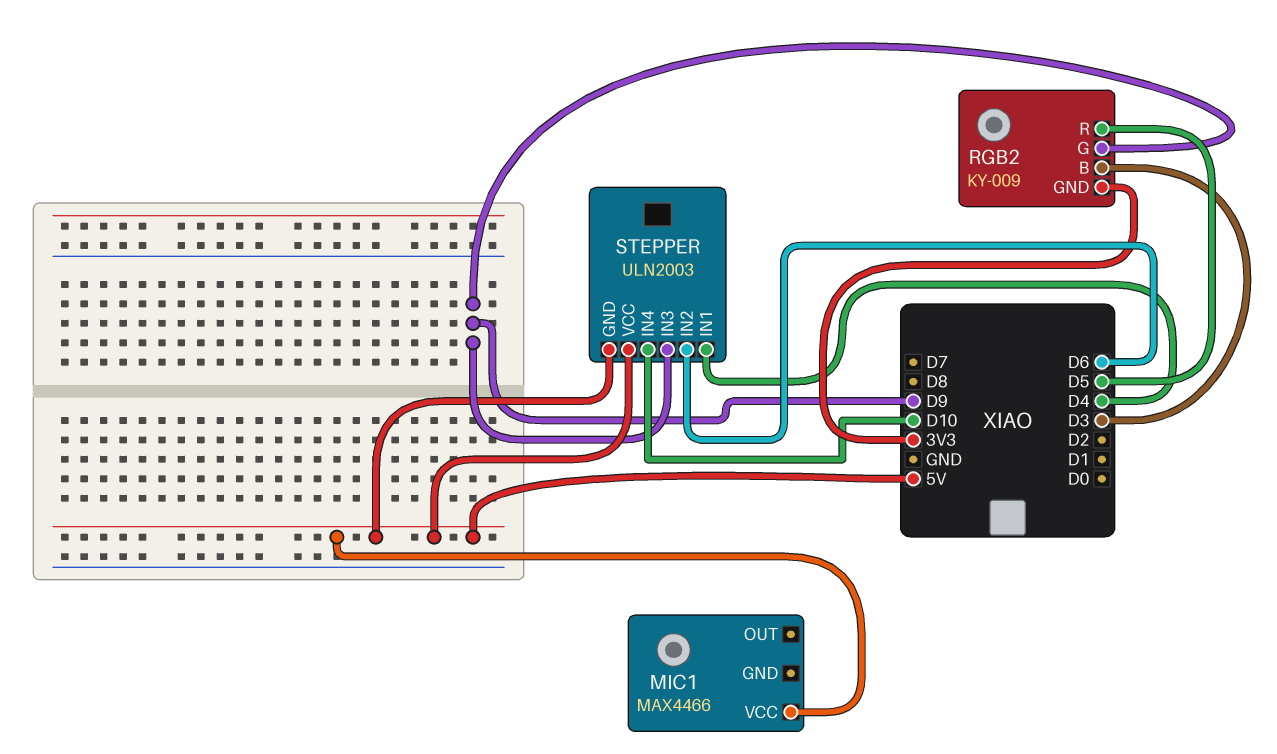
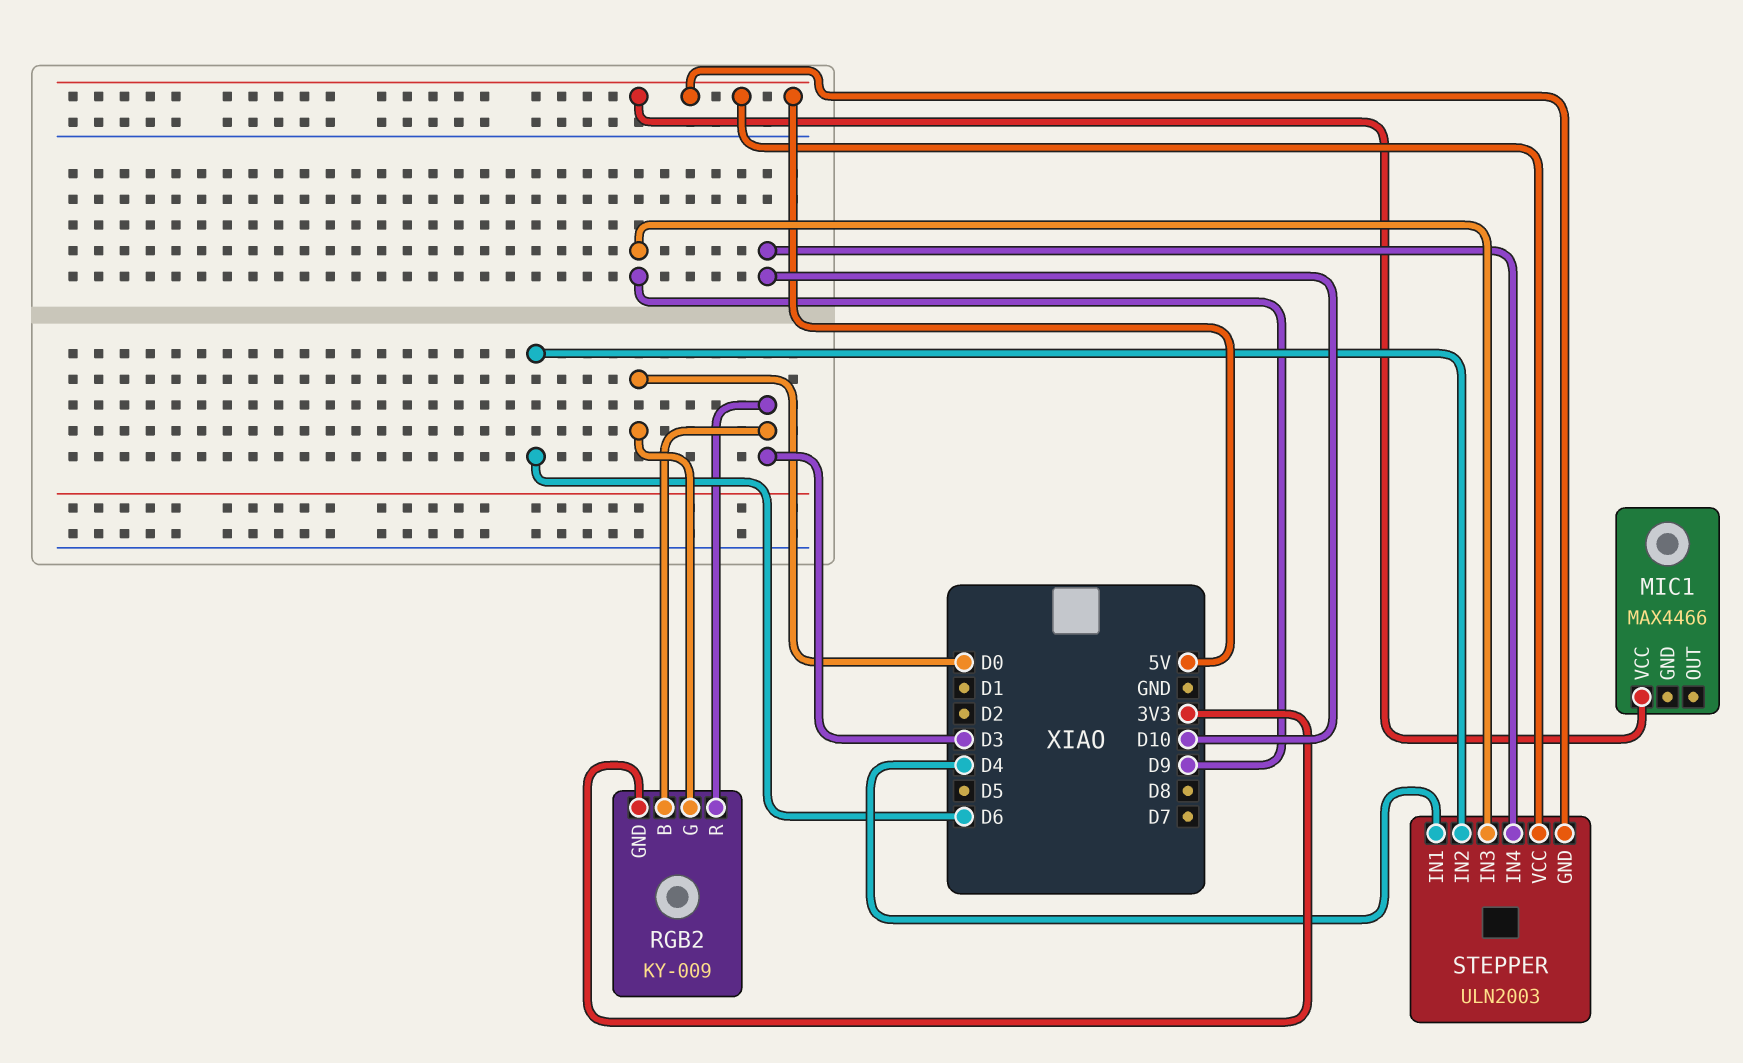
RGB2 pin G: D9 -> D0
RGB2 pin R: D5 -> D3

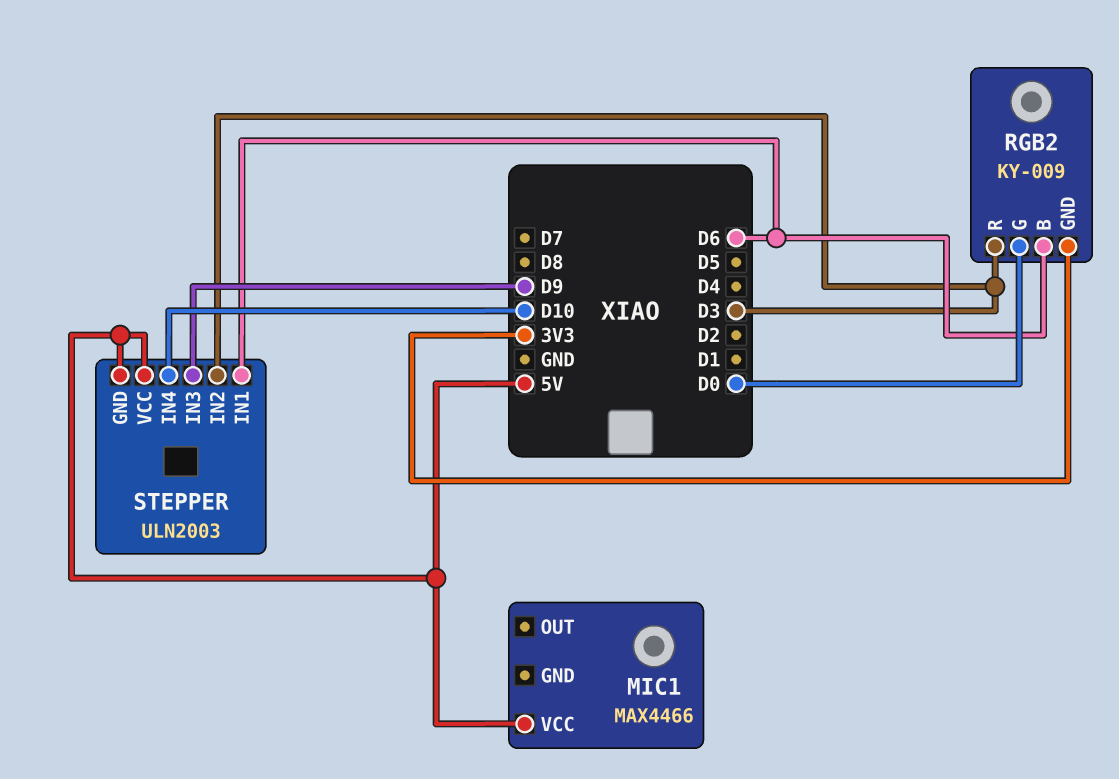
RGB2 pin B: D3 -> D6
STEPPER pin IN1: D4 -> D6
STEPPER pin IN2: D6 -> D3

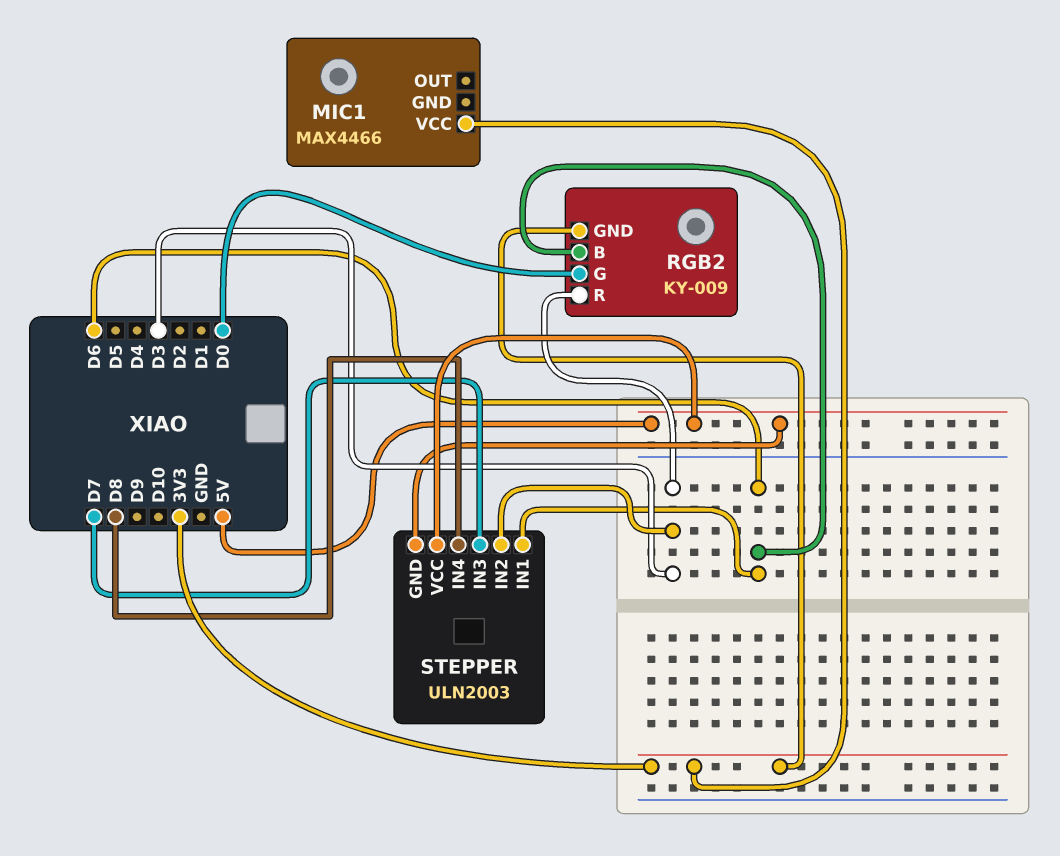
MIC1 pin VCC: 5V -> 3V3
STEPPER pin IN3: D9 -> D7
STEPPER pin IN4: D10 -> D8

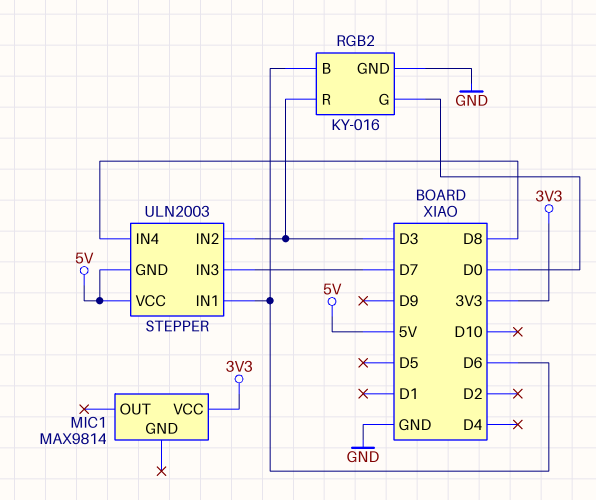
MIC1: MAX4466 -> MAX9814
RGB2: KY-009 -> KY-016
RGB2 pin GND: 3V3 -> GND

